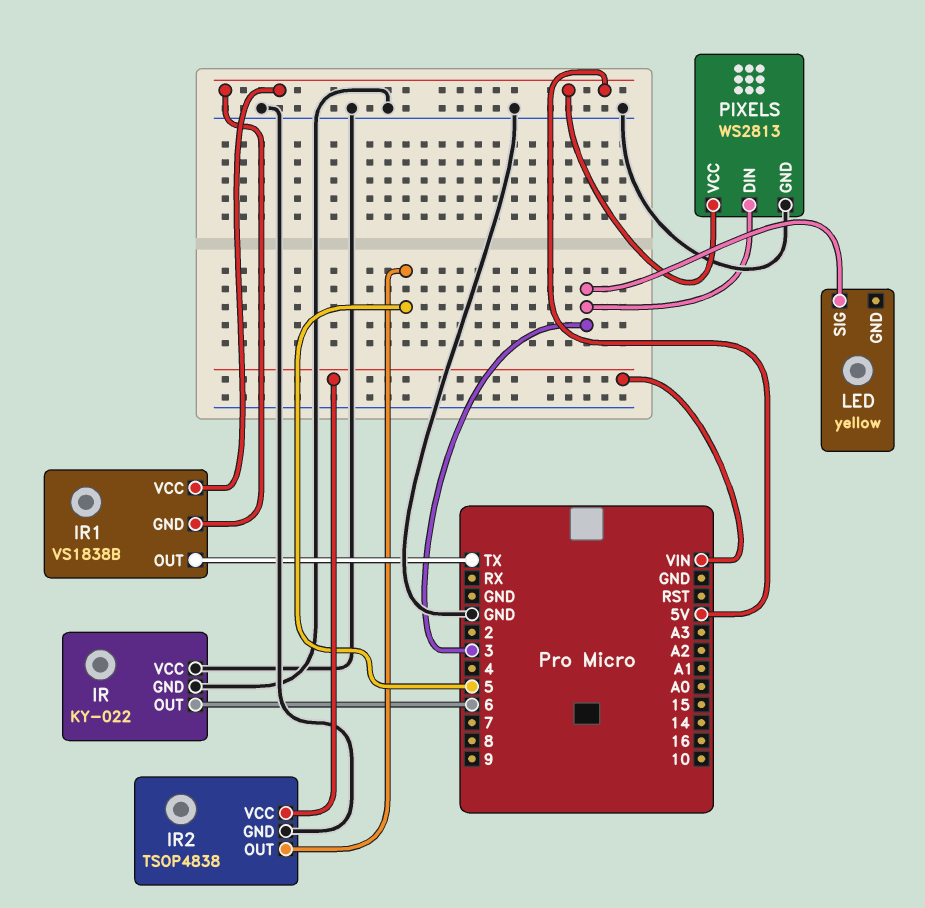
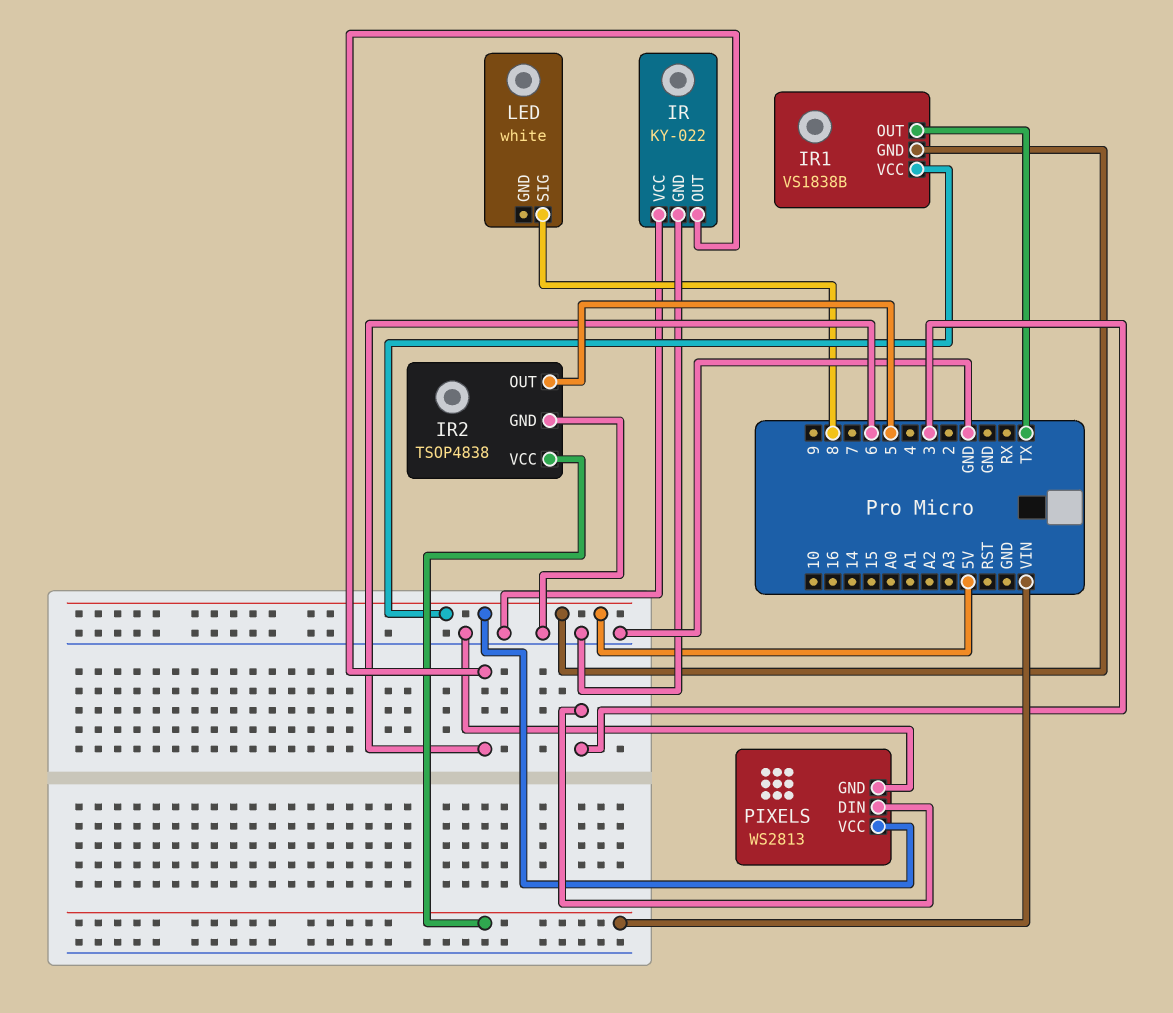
LED: yellow -> white
LED pin SIG: 3 -> 8

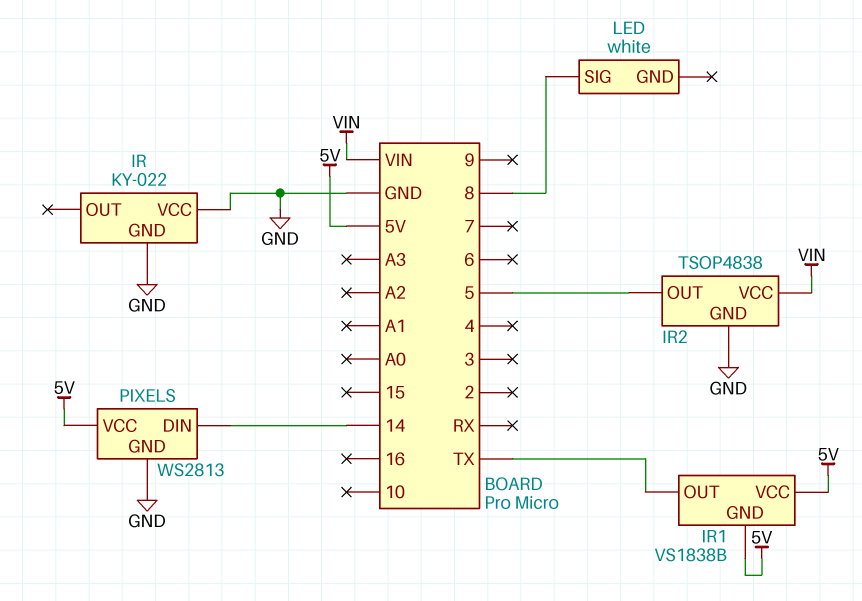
IR pin OUT: 6 -> none
PIXELS pin DIN: 3 -> 14

